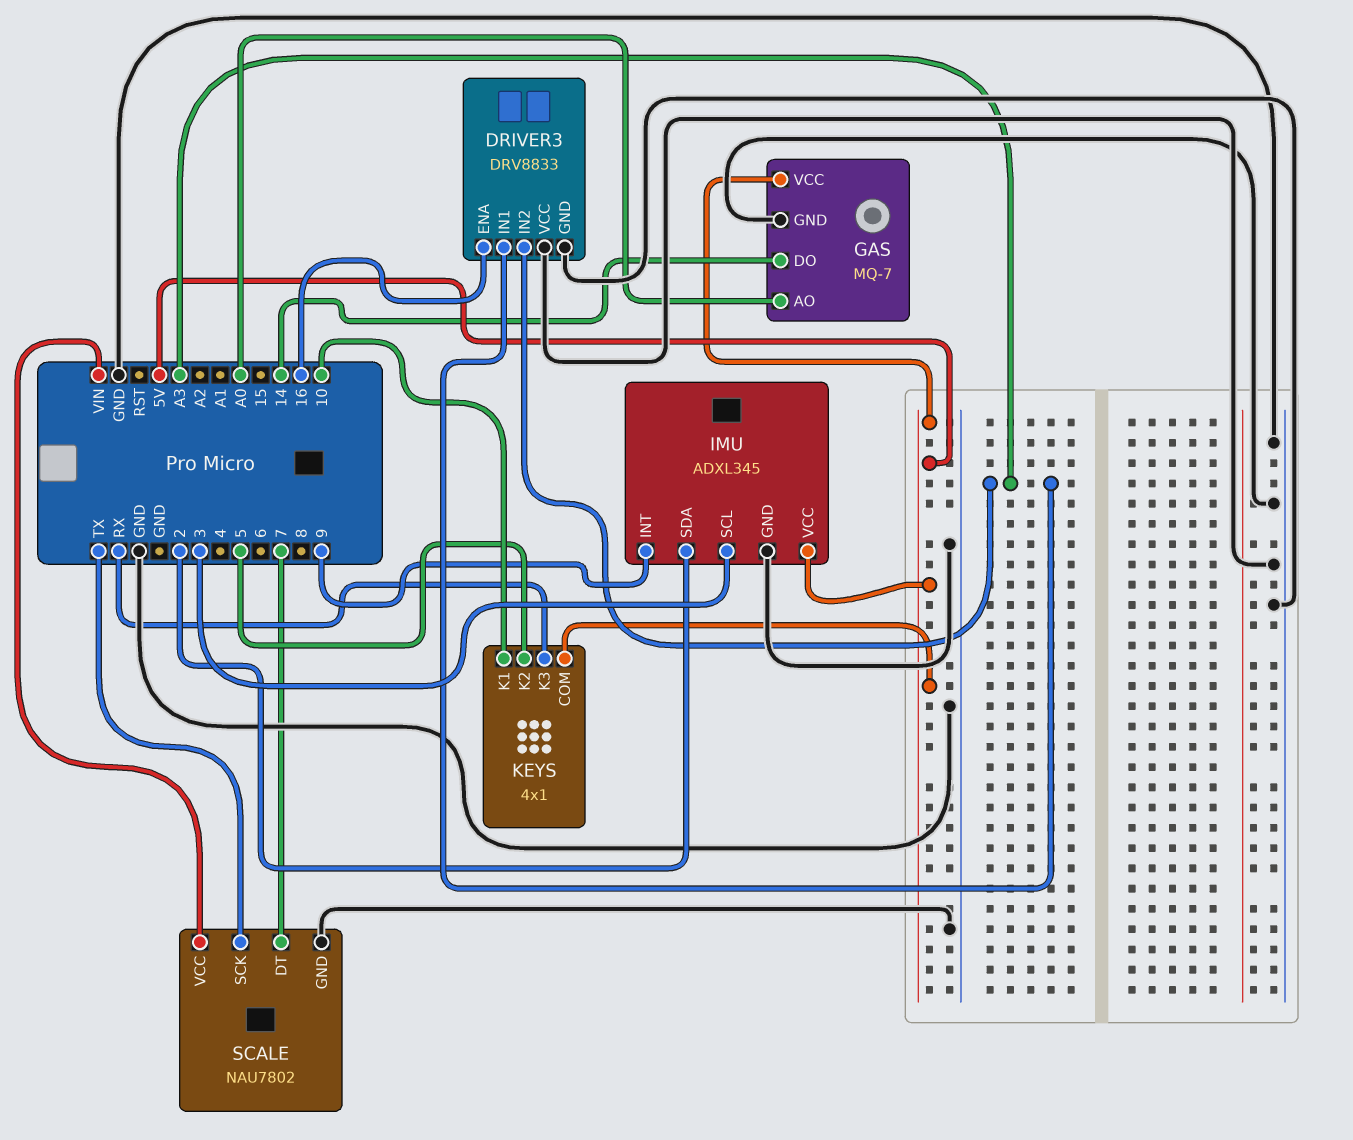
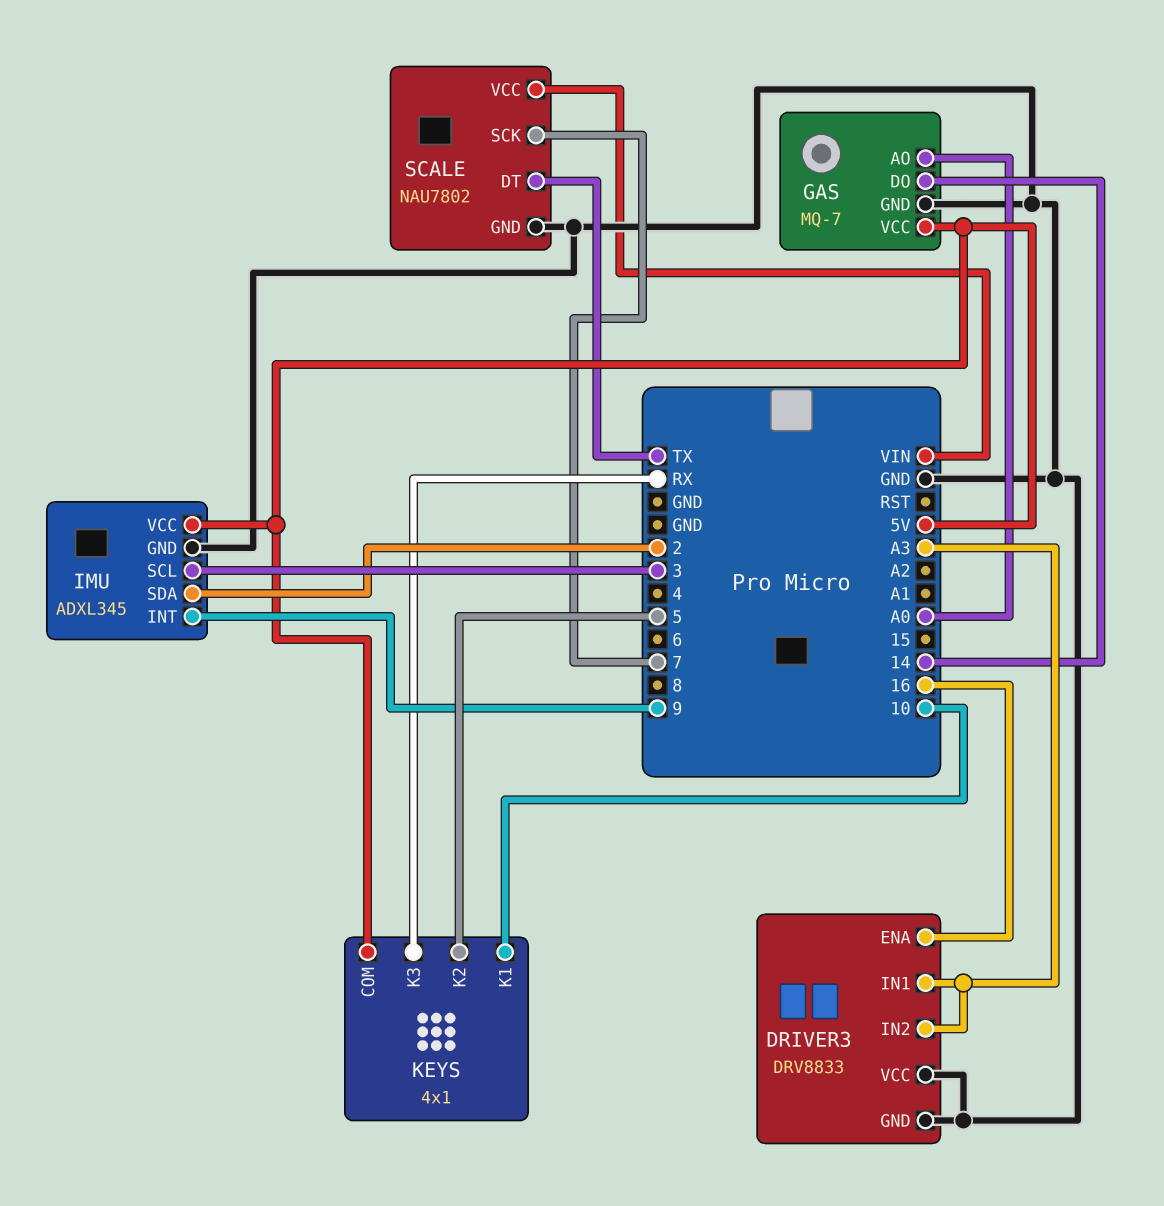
SCALE pin DT: 7 -> TX
SCALE pin SCK: TX -> 7

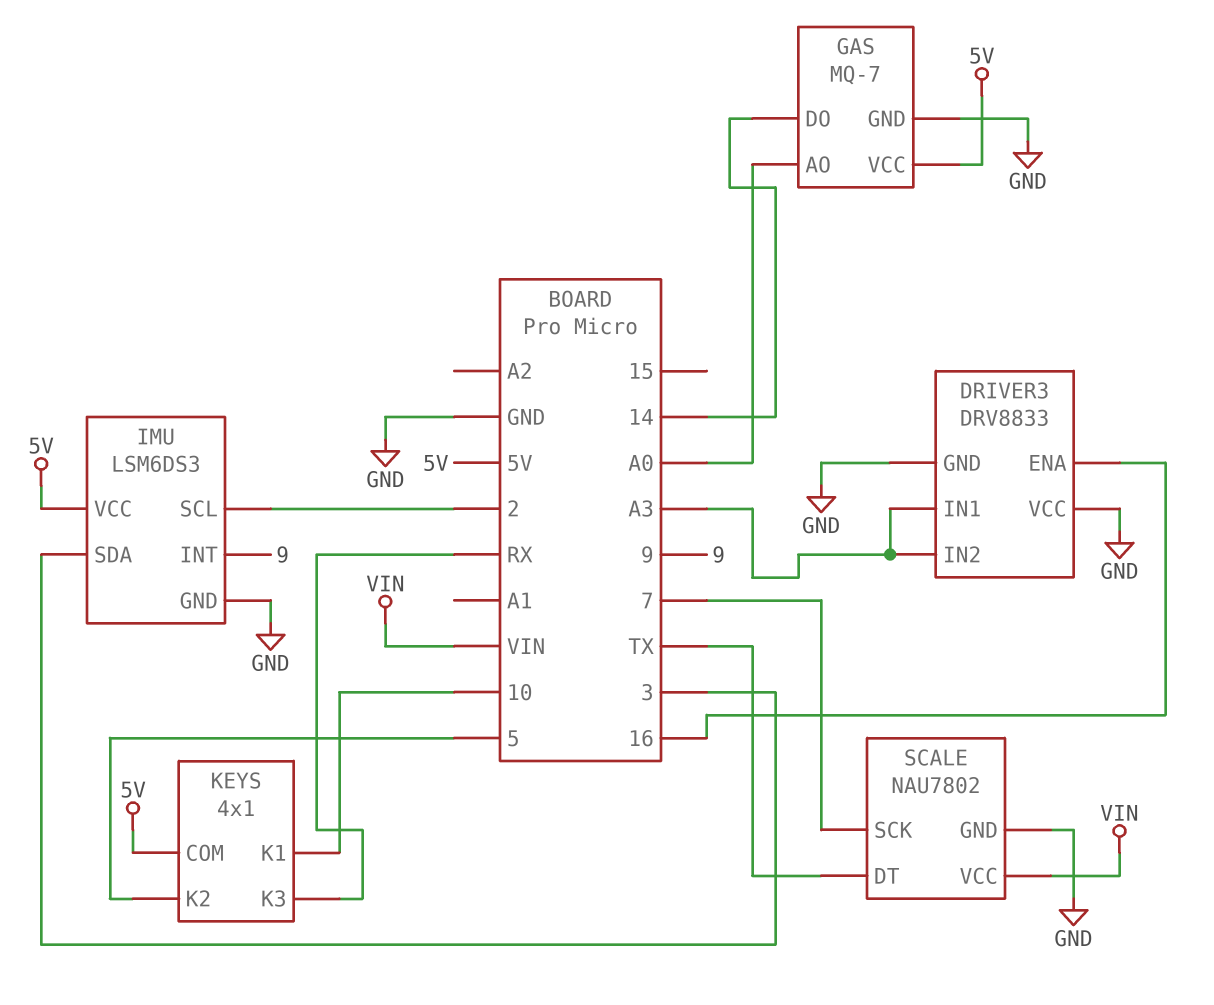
IMU: ADXL345 -> LSM6DS3
IMU pin SCL: 3 -> 2
IMU pin SDA: 2 -> 3

